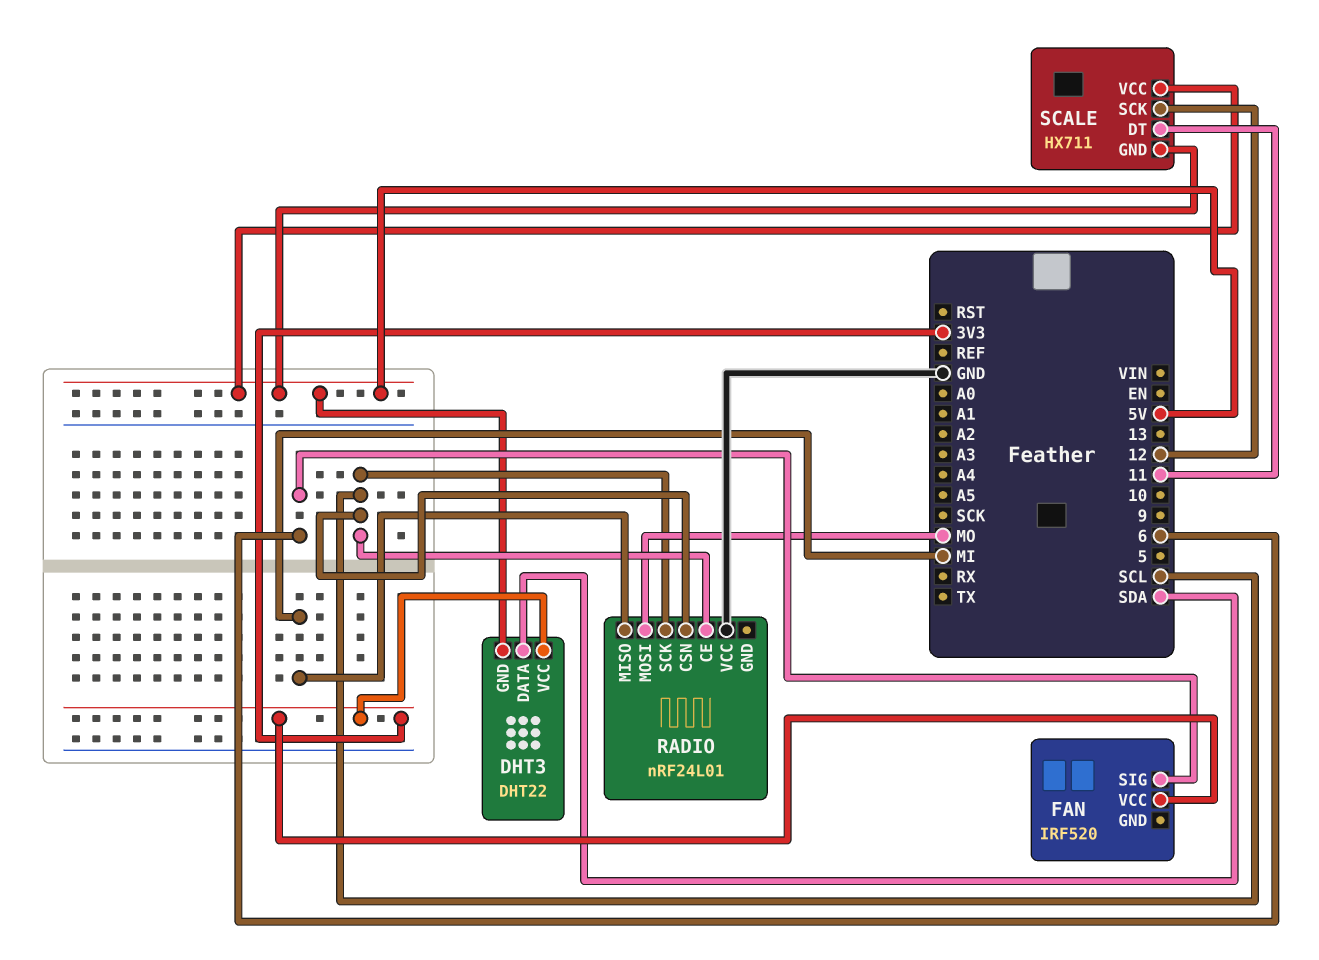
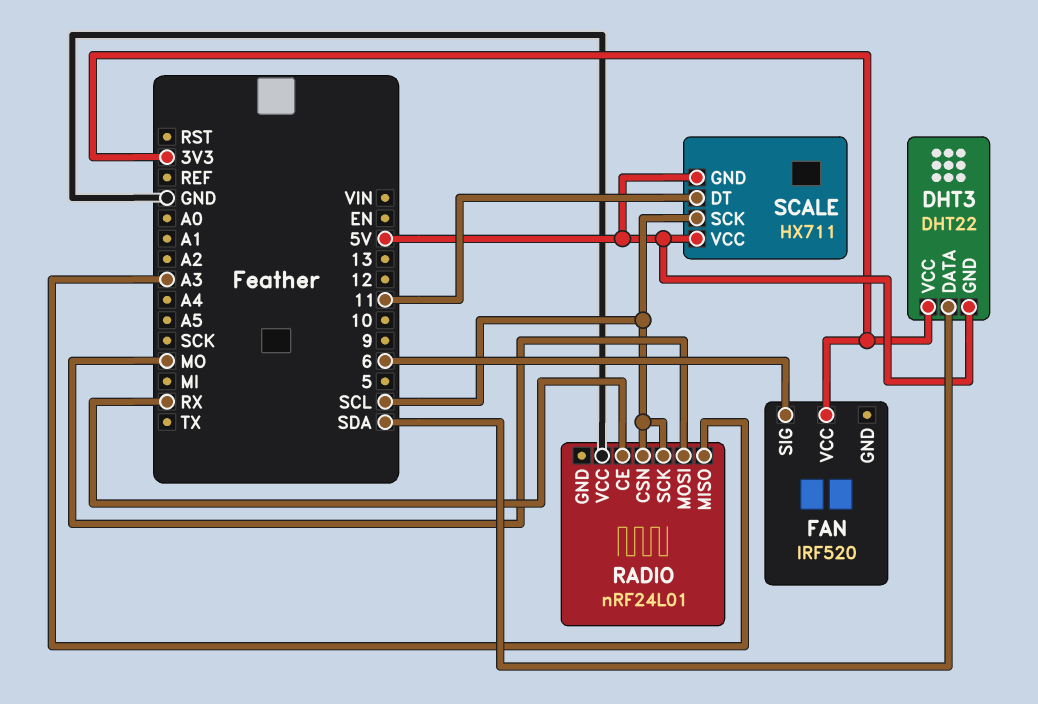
RADIO pin CE: SCL -> RX
RADIO pin MISO: MI -> A3
SCALE pin SCK: 12 -> SCL

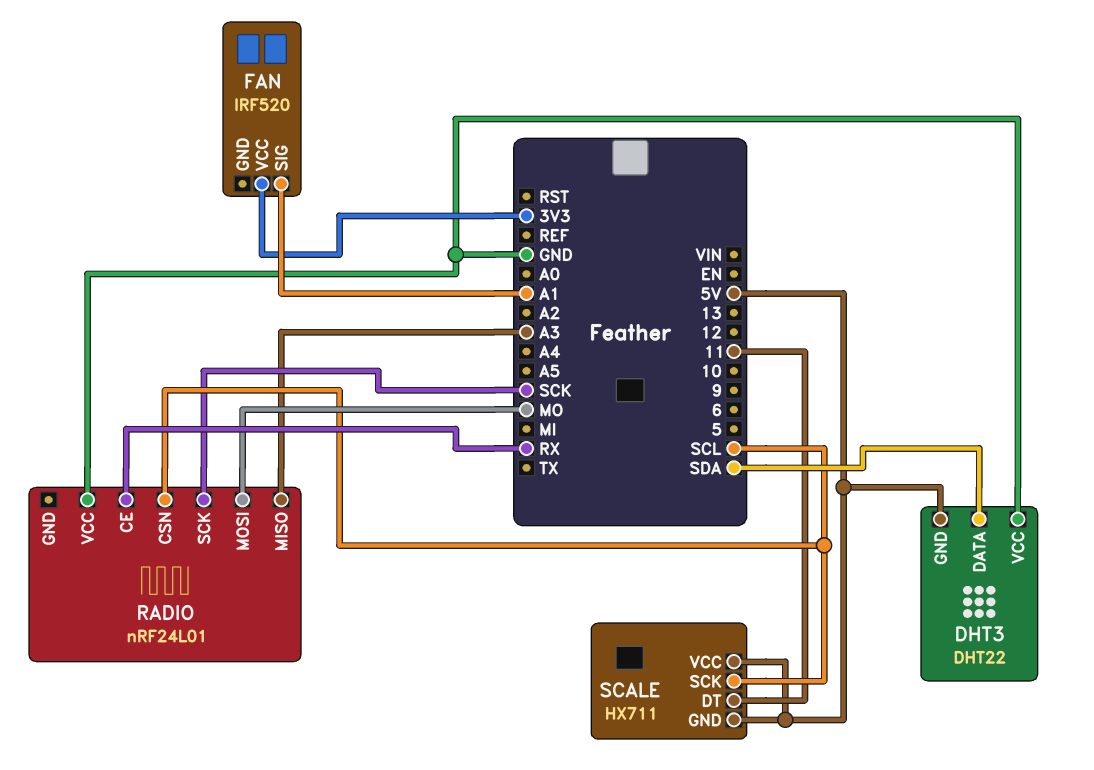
DHT3 pin VCC: 3V3 -> GND
FAN pin SIG: 6 -> A1
RADIO pin SCK: SCL -> SCK

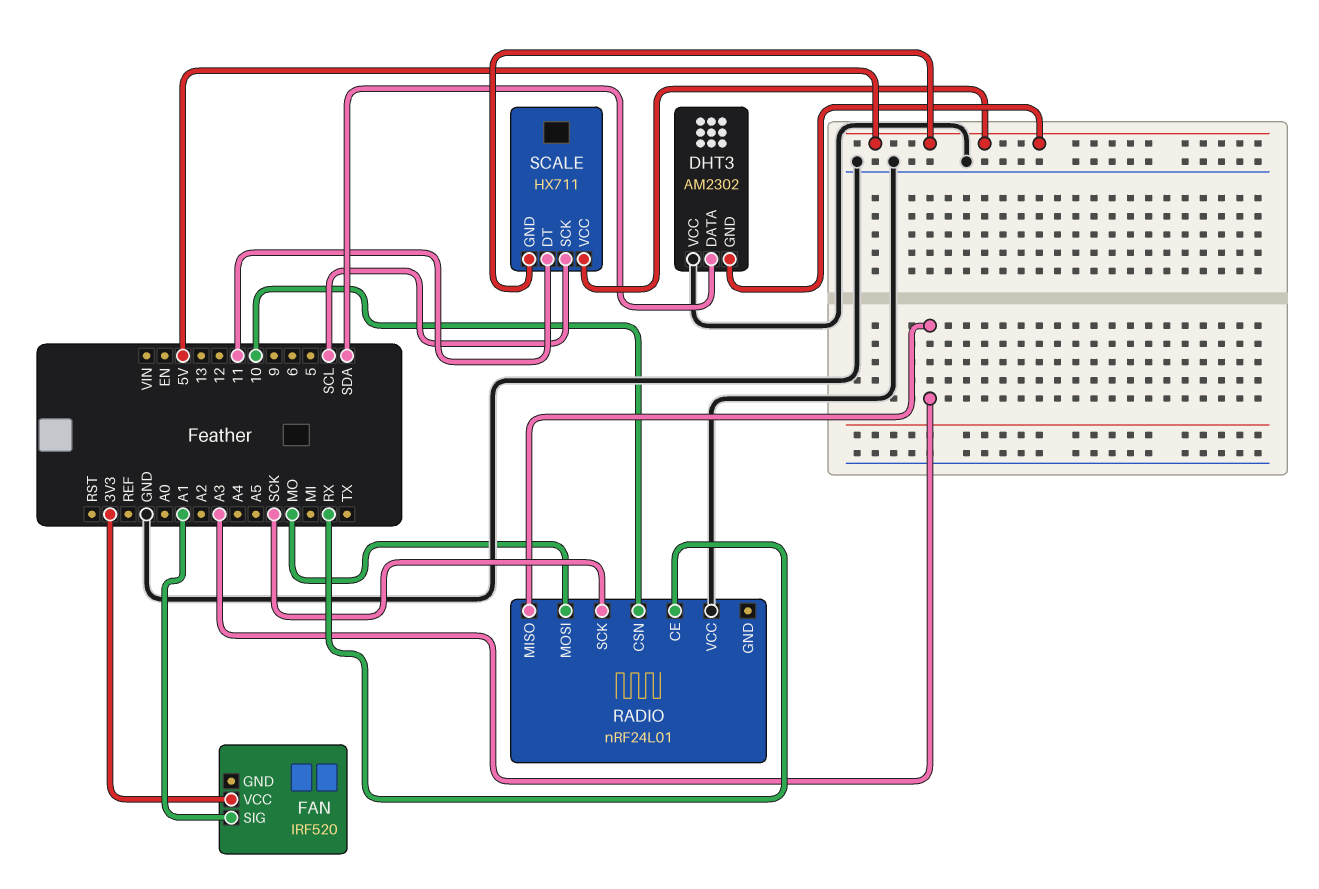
DHT3: DHT22 -> AM2302
RADIO pin CSN: SCL -> 10

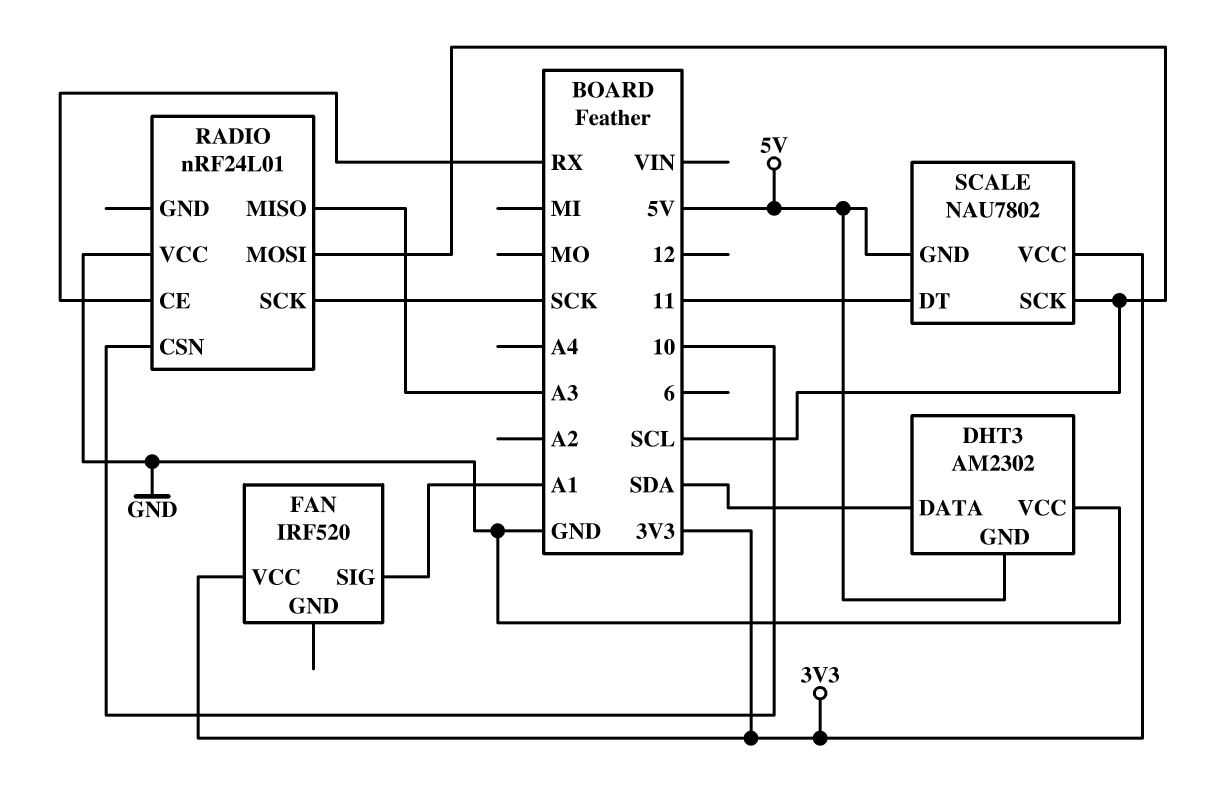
RADIO pin MOSI: MO -> SCL
SCALE: HX711 -> NAU7802
SCALE pin VCC: 5V -> 3V3

